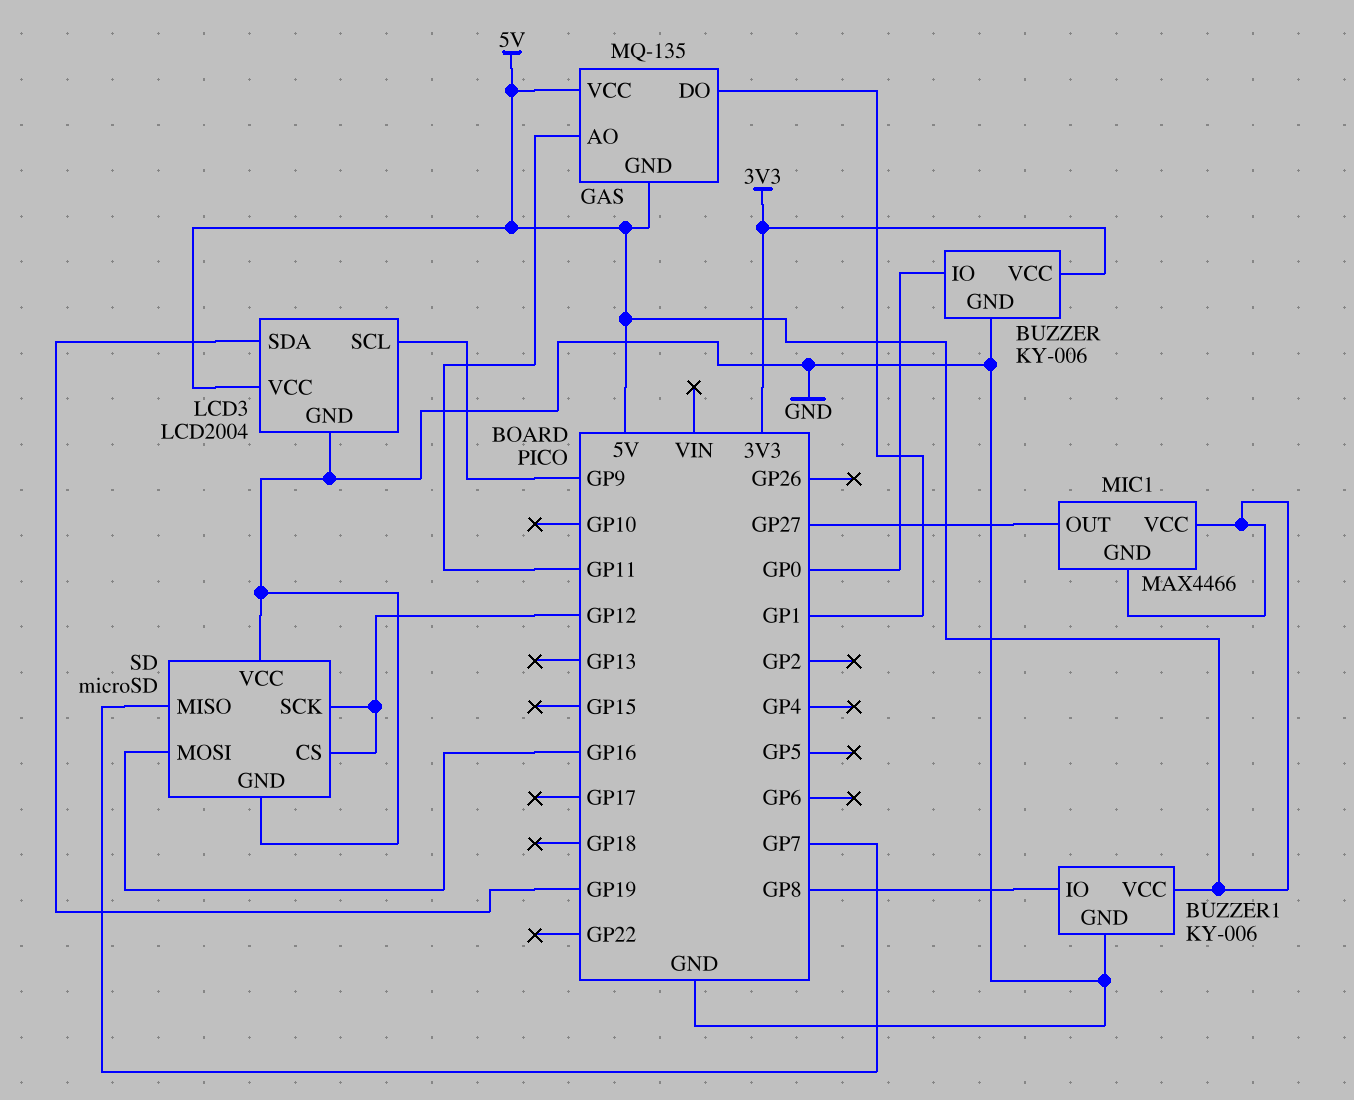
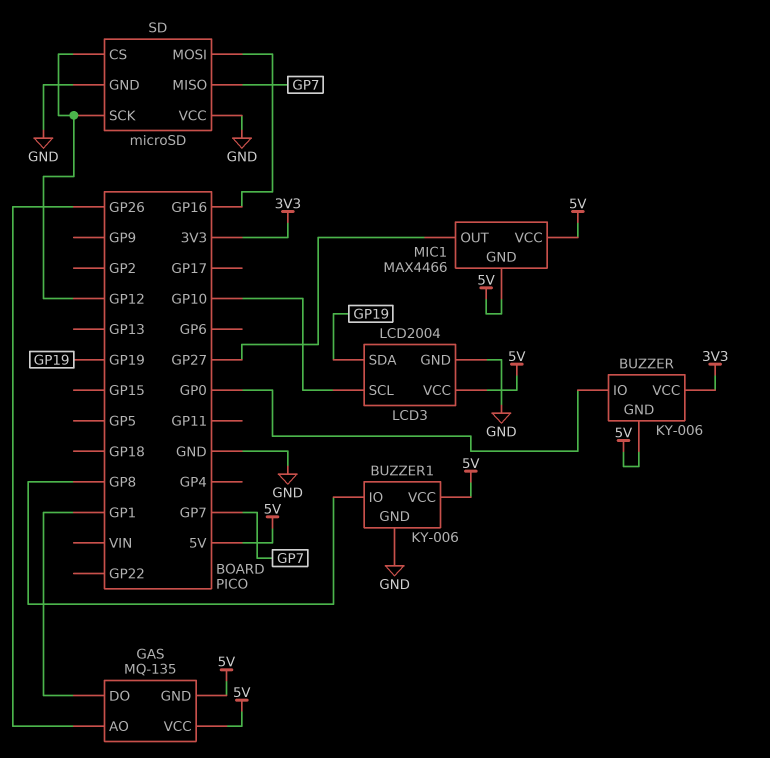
BUZZER pin GND: GND -> 5V
GAS pin AO: GP11 -> GP26
LCD3 pin SCL: GP9 -> GP10

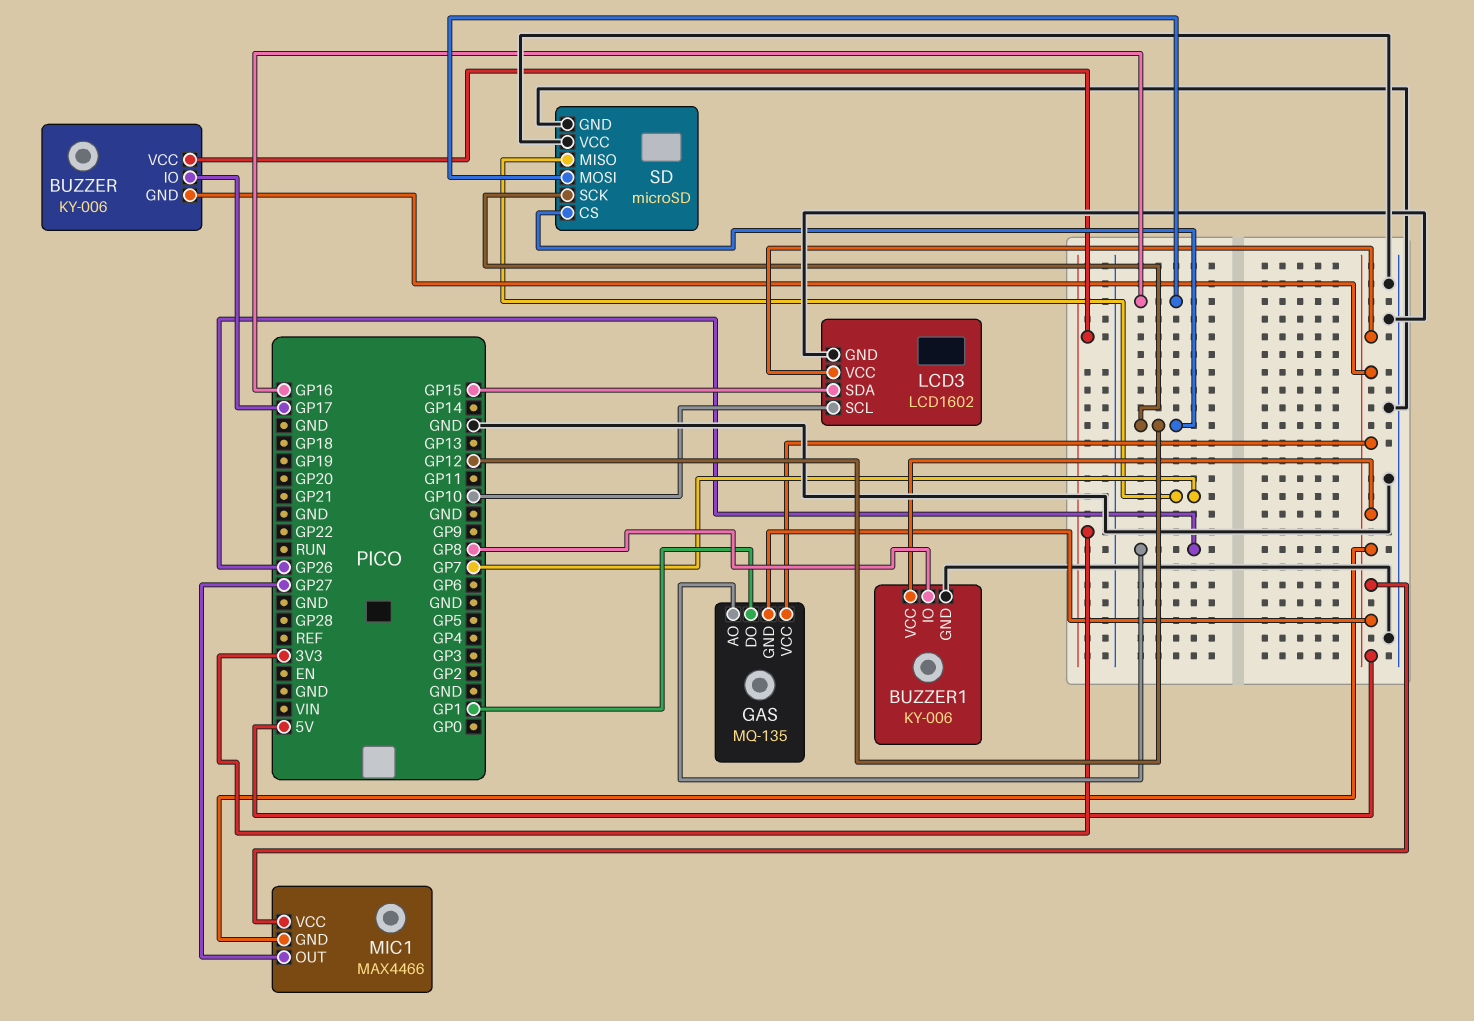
BUZZER pin IO: GP0 -> GP17
LCD3: LCD2004 -> LCD1602
LCD3 pin SDA: GP19 -> GP15

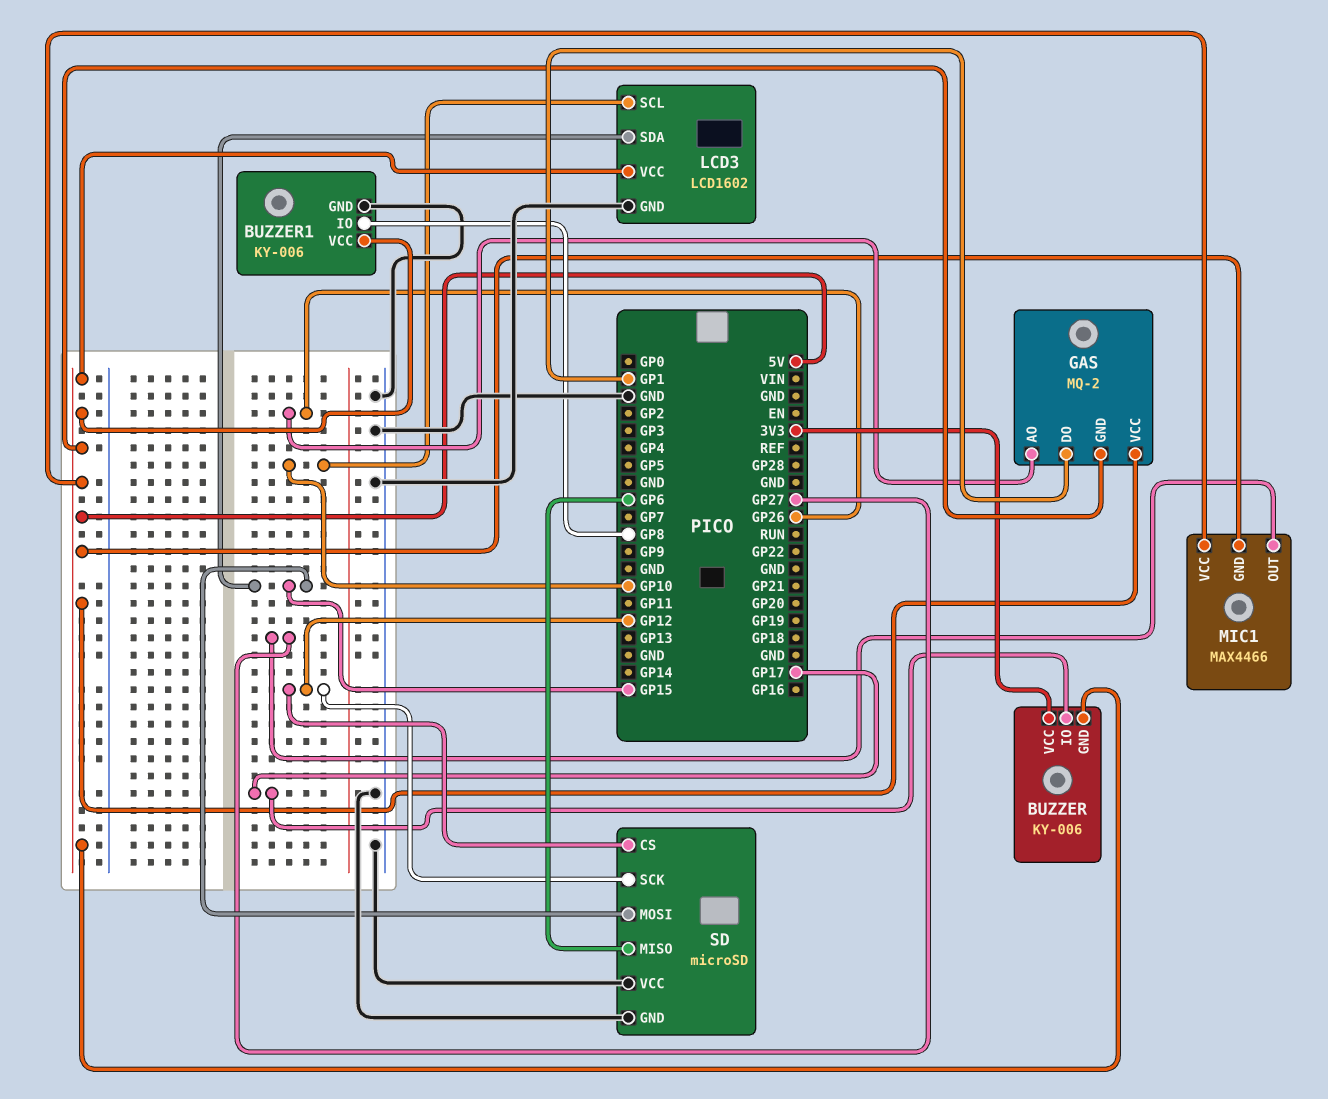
GAS: MQ-135 -> MQ-2
SD pin MISO: GP7 -> GP6
SD pin MOSI: GP16 -> GP15

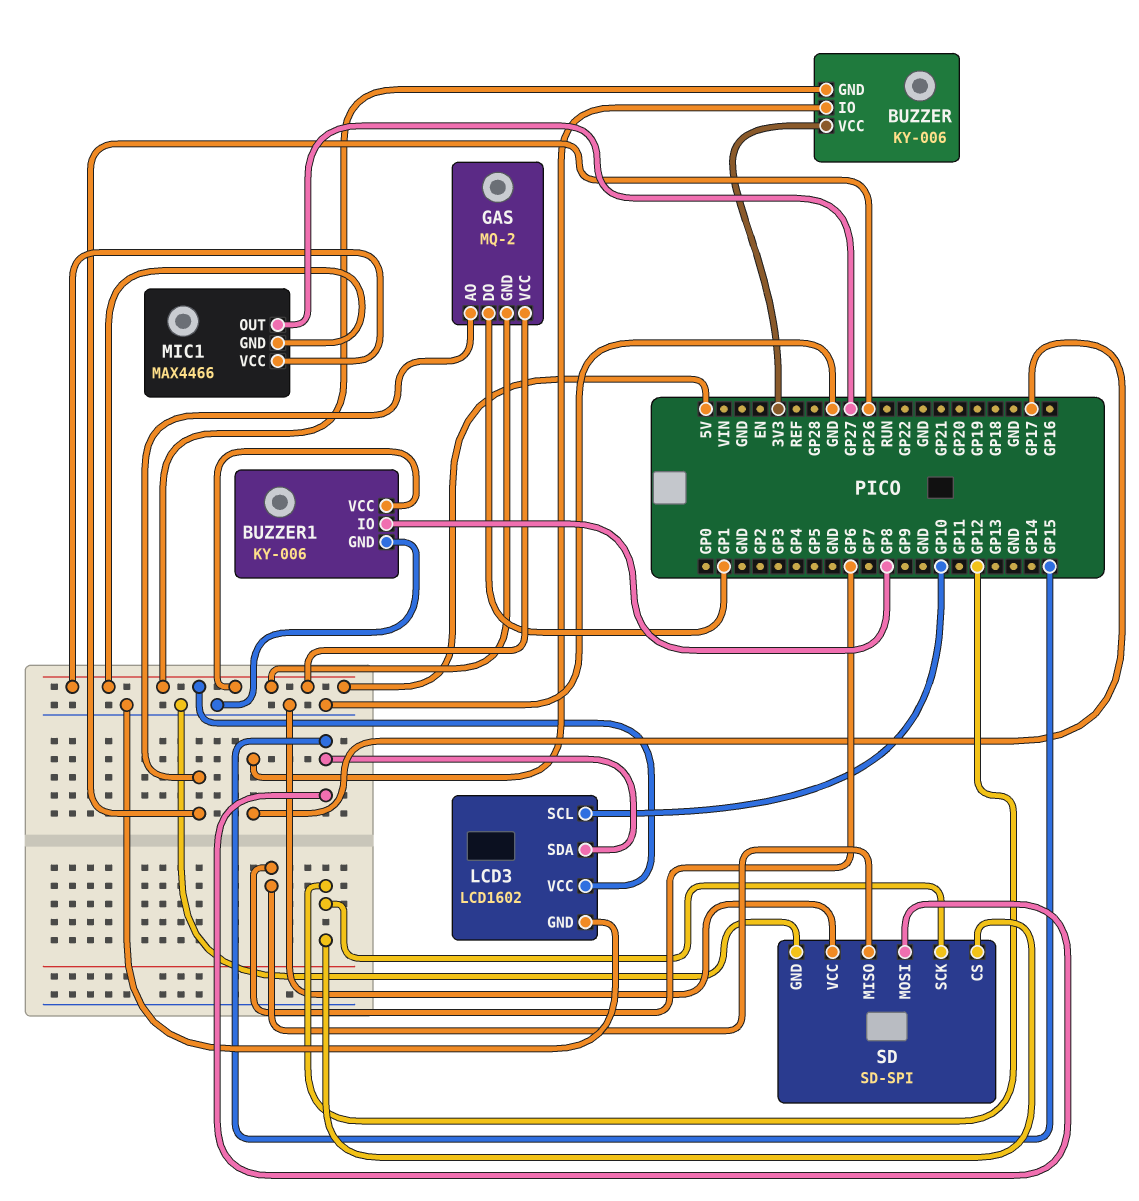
SD: microSD -> SD-SPI

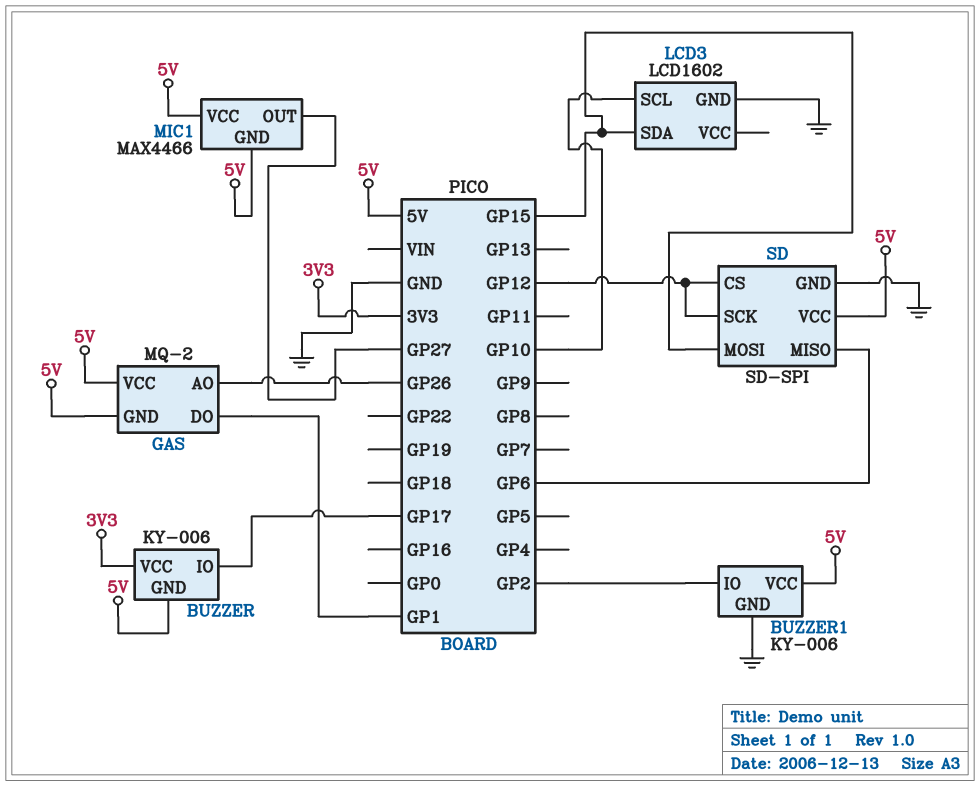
BUZZER1 pin IO: GP8 -> GP2
LCD3 pin VCC: 5V -> none
SD pin VCC: GND -> 5V

